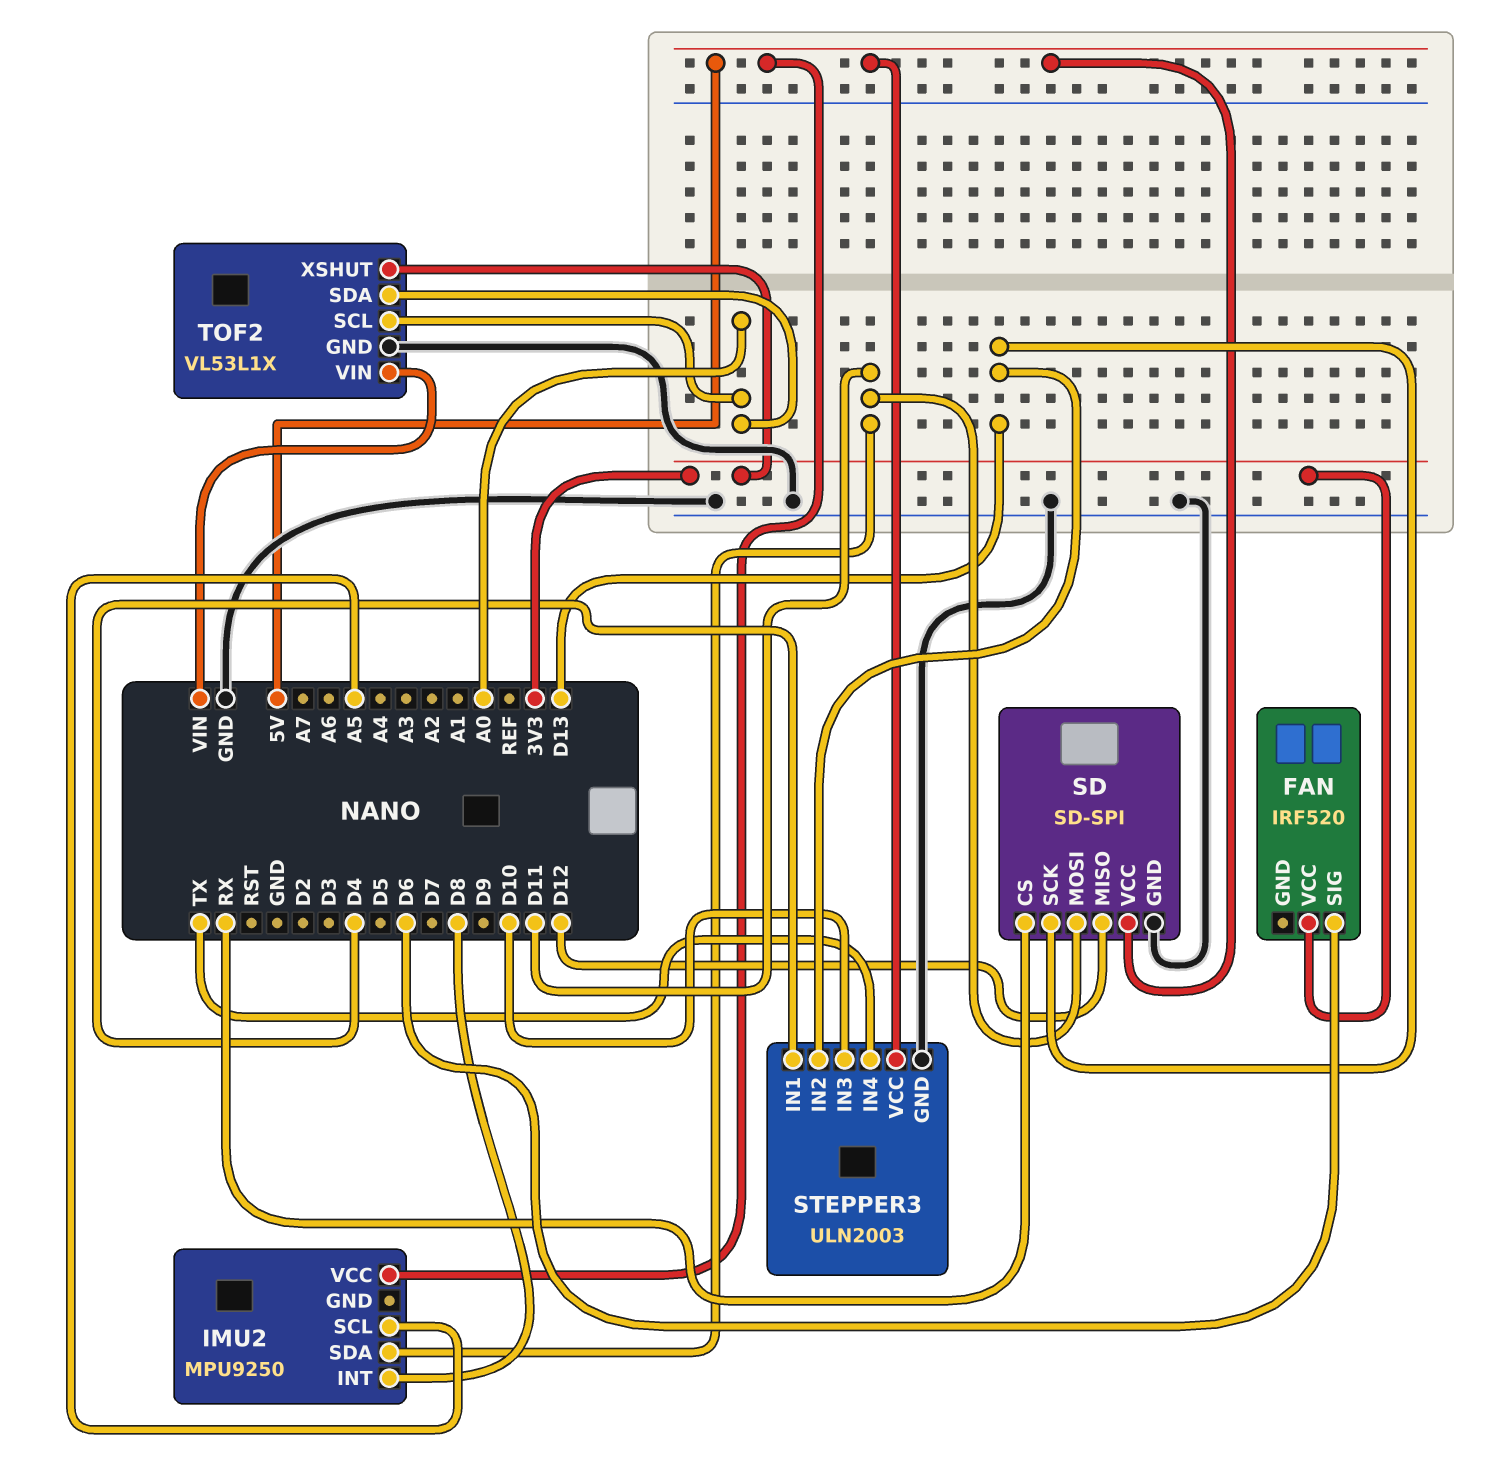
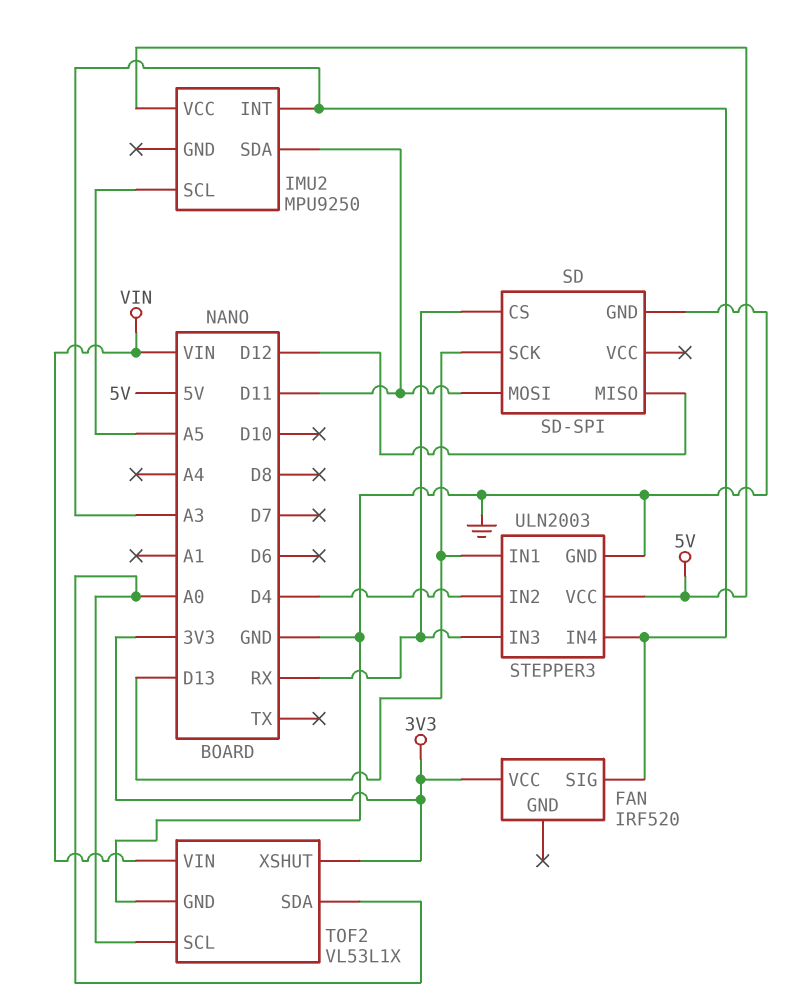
FAN pin SIG: D6 -> A3
IMU2 pin INT: D8 -> A3
SD pin VCC: 5V -> none
STEPPER3 pin IN1: D4 -> D13
STEPPER3 pin IN2: D13 -> D4
STEPPER3 pin IN3: D10 -> RX
STEPPER3 pin IN4: TX -> A3

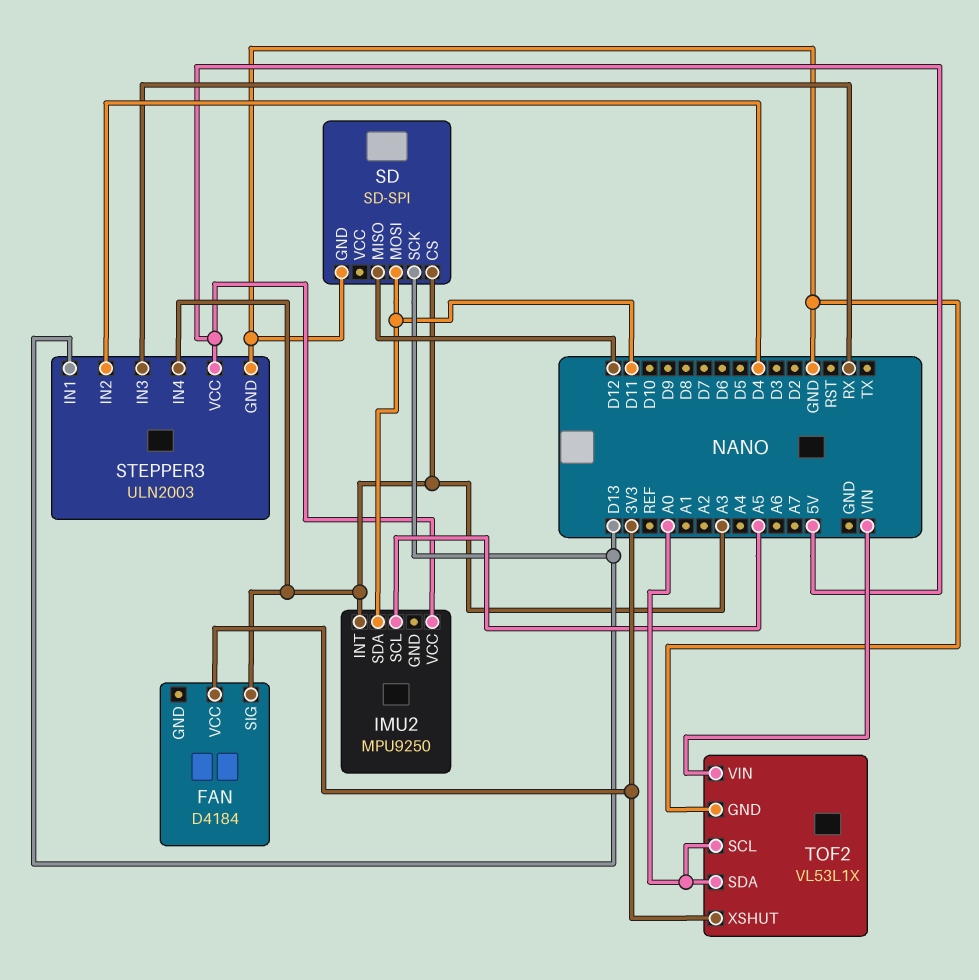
FAN: IRF520 -> D4184
SD pin CS: RX -> A3

